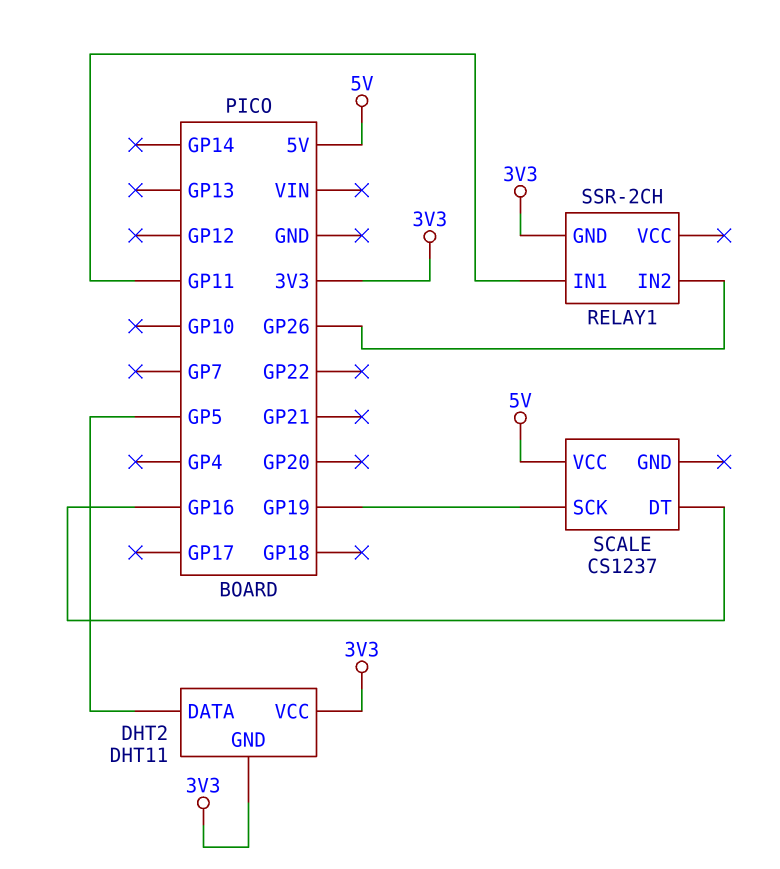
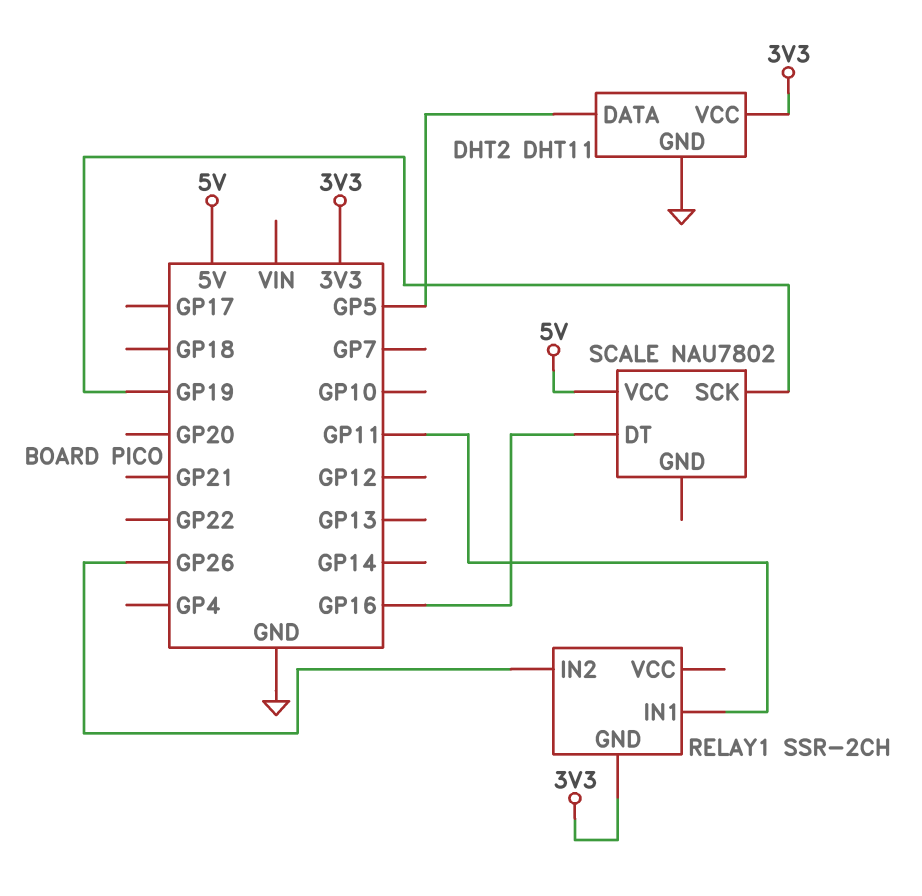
DHT2 pin GND: 3V3 -> GND
SCALE: CS1237 -> NAU7802

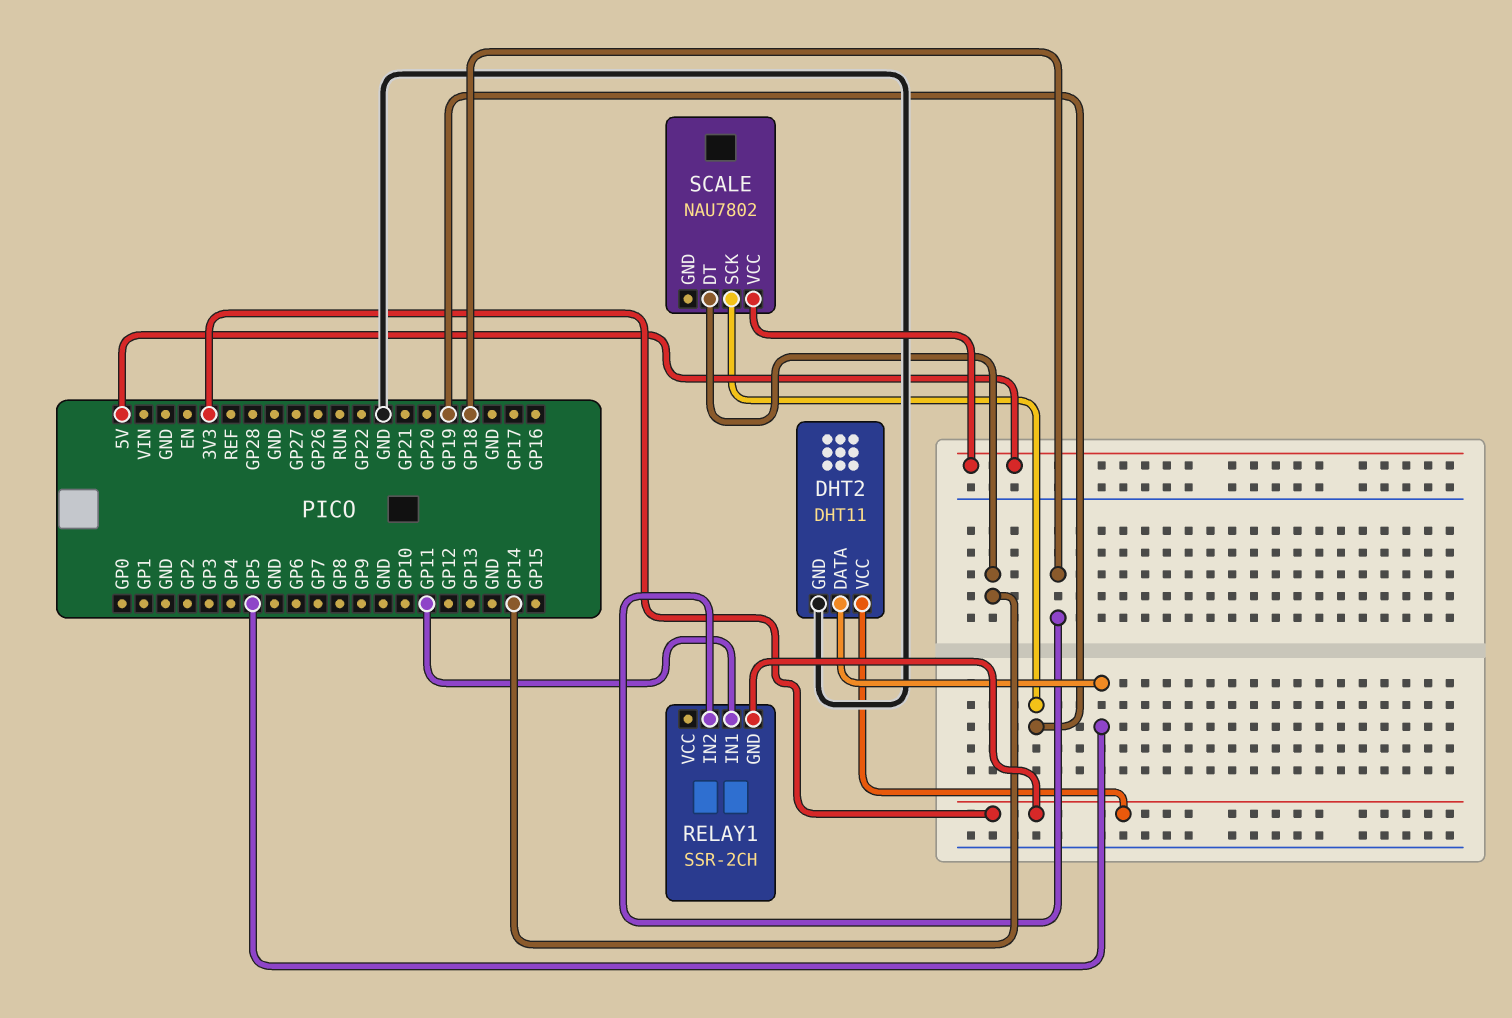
RELAY1 pin IN2: GP26 -> GP18
SCALE pin DT: GP16 -> GP14

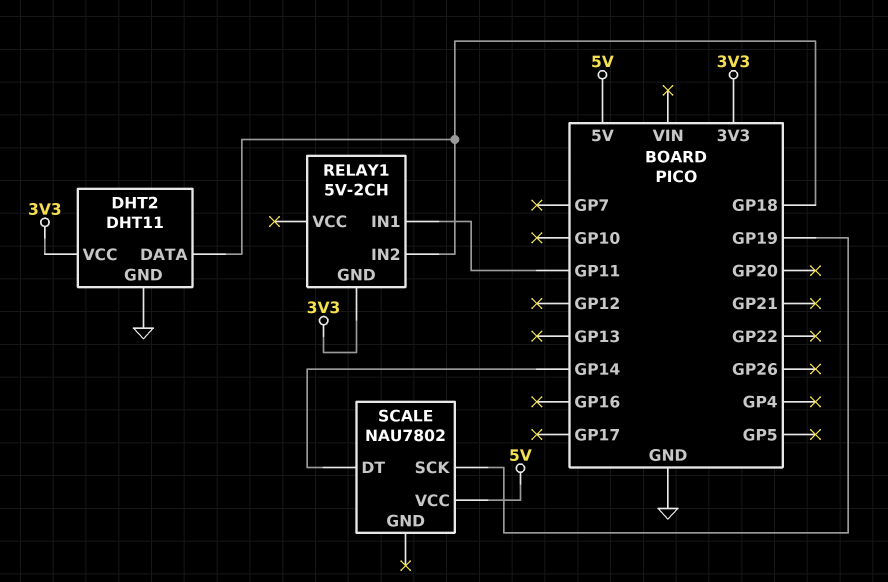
DHT2 pin DATA: GP5 -> GP18
RELAY1: SSR-2CH -> 5V-2CH

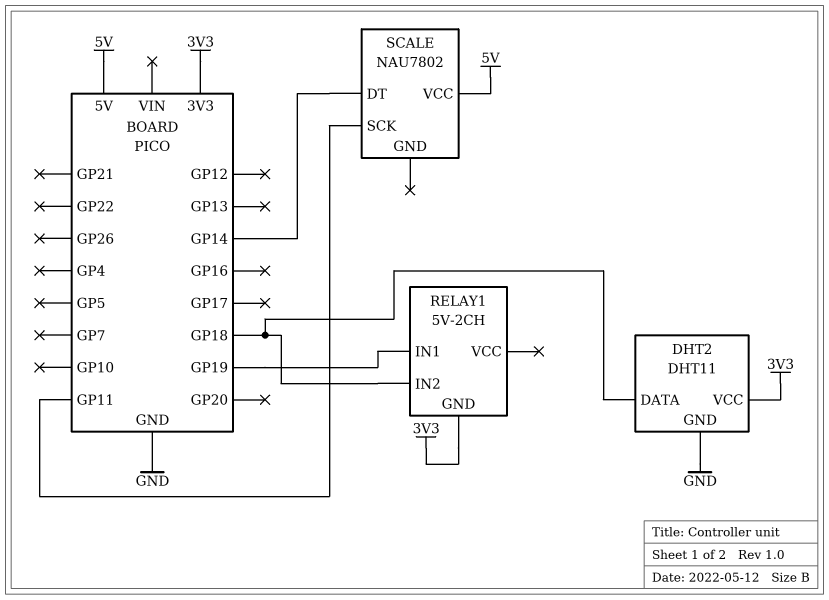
RELAY1 pin IN1: GP11 -> GP19
SCALE pin SCK: GP19 -> GP11

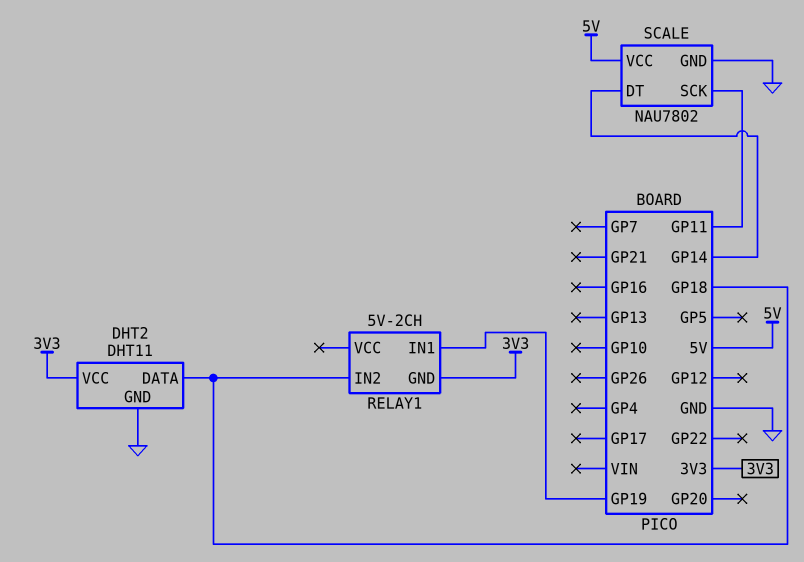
SCALE pin GND: none -> GND

